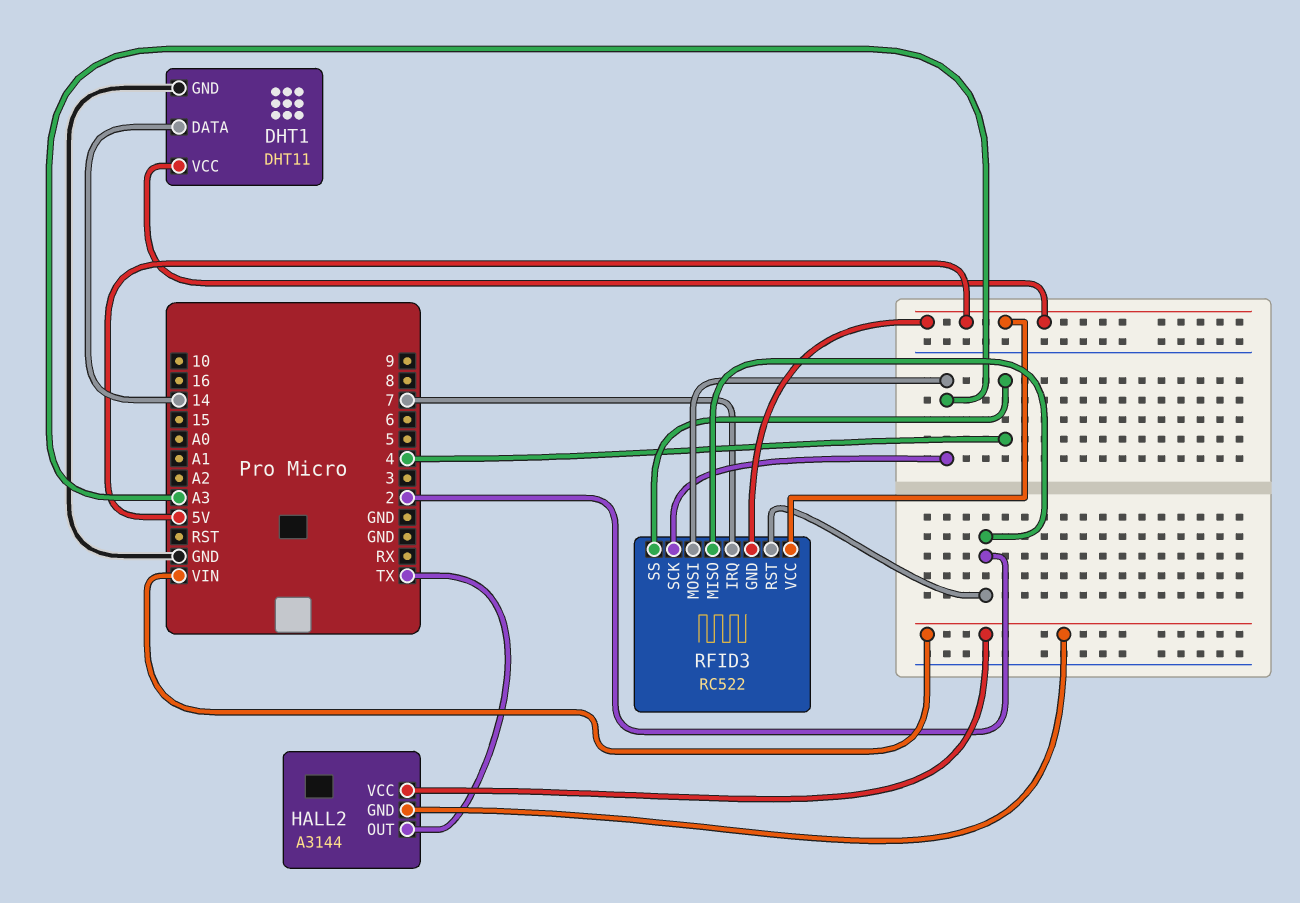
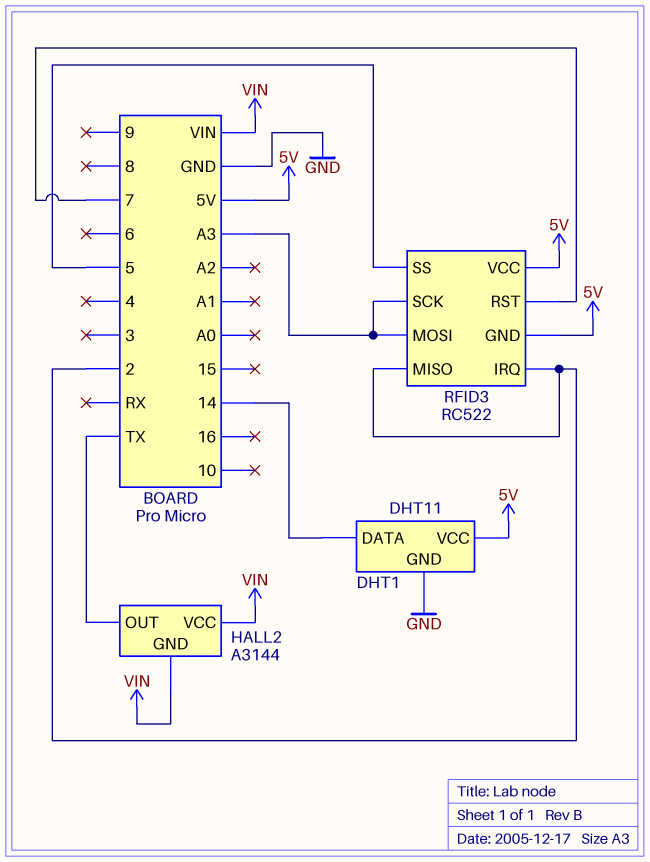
RFID3 pin IRQ: 7 -> 2
RFID3 pin RST: 2 -> 7
RFID3 pin SS: 4 -> 5

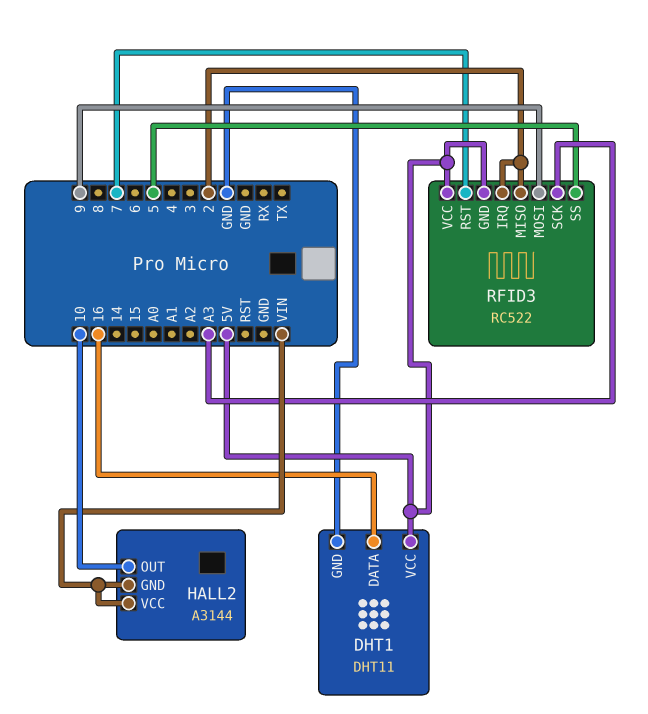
DHT1 pin DATA: 14 -> 16
HALL2 pin OUT: TX -> 10
RFID3 pin MOSI: A3 -> 9

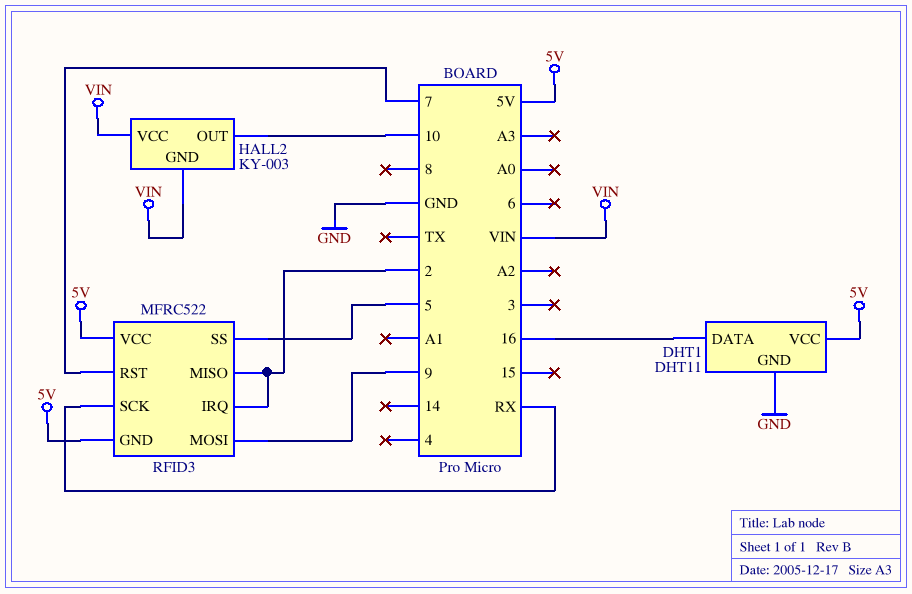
HALL2: A3144 -> KY-003
RFID3: RC522 -> MFRC522
RFID3 pin SCK: A3 -> RX

